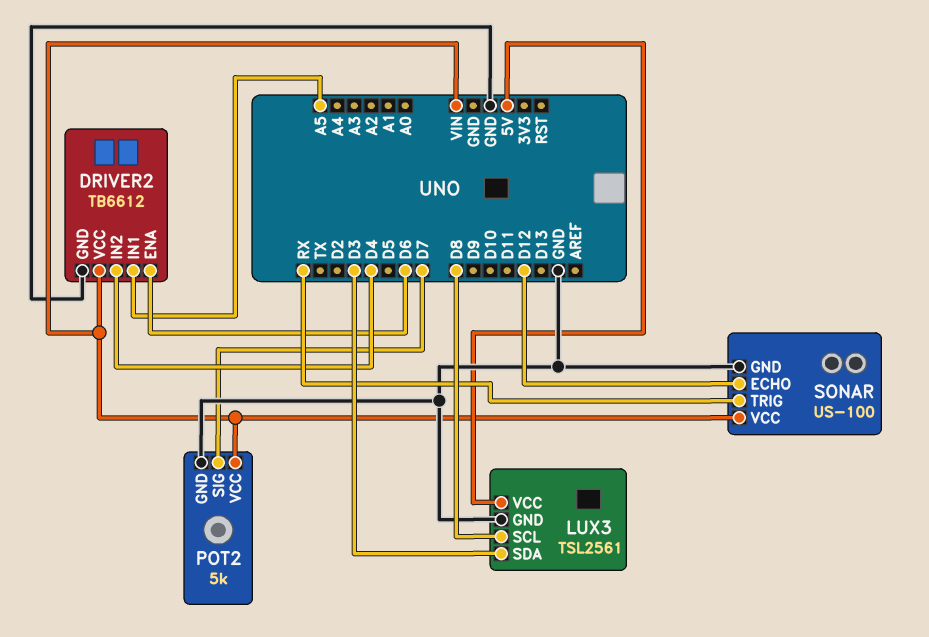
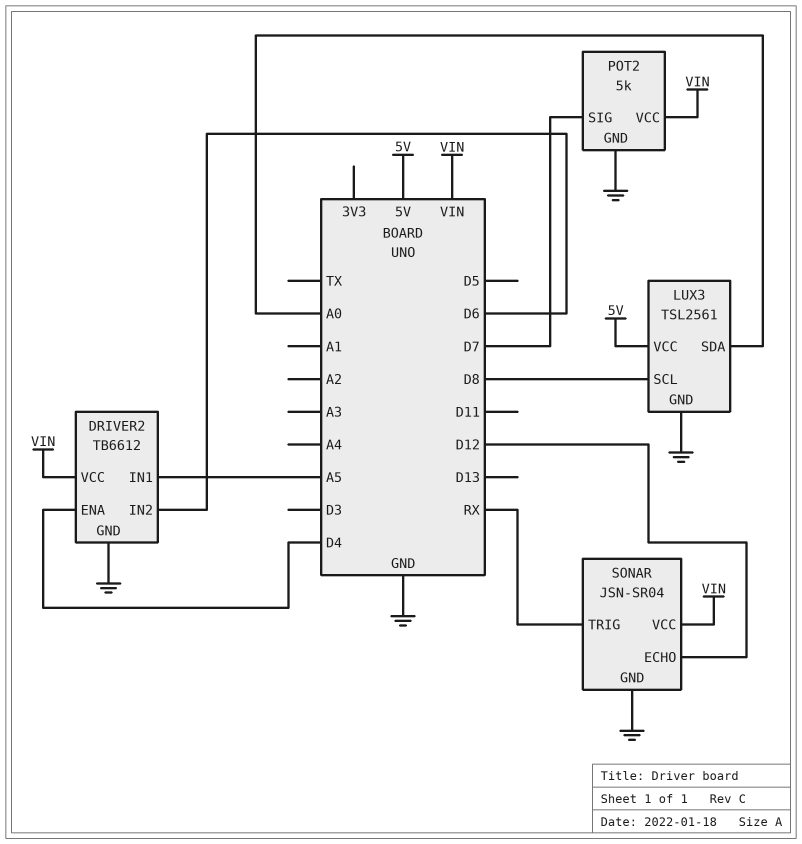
DRIVER2 pin ENA: D6 -> D4
DRIVER2 pin IN2: D4 -> D6
LUX3 pin SDA: D3 -> A0
SONAR: US-100 -> JSN-SR04

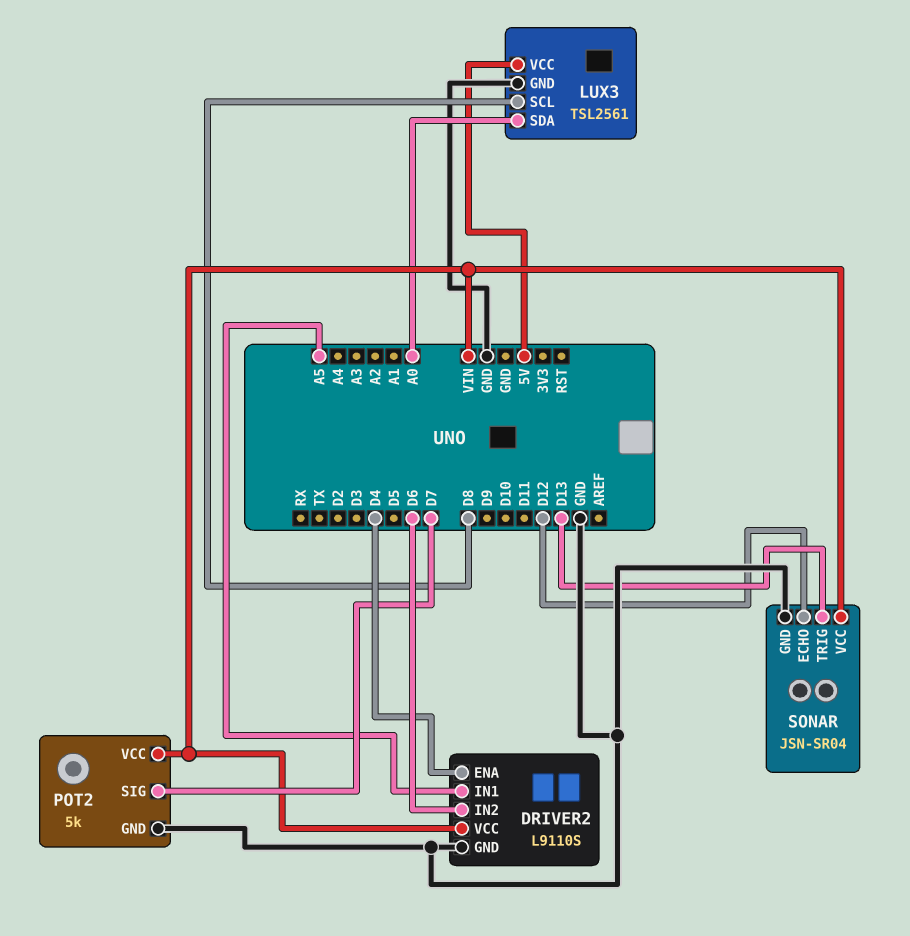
DRIVER2: TB6612 -> L9110S
SONAR pin TRIG: RX -> D13

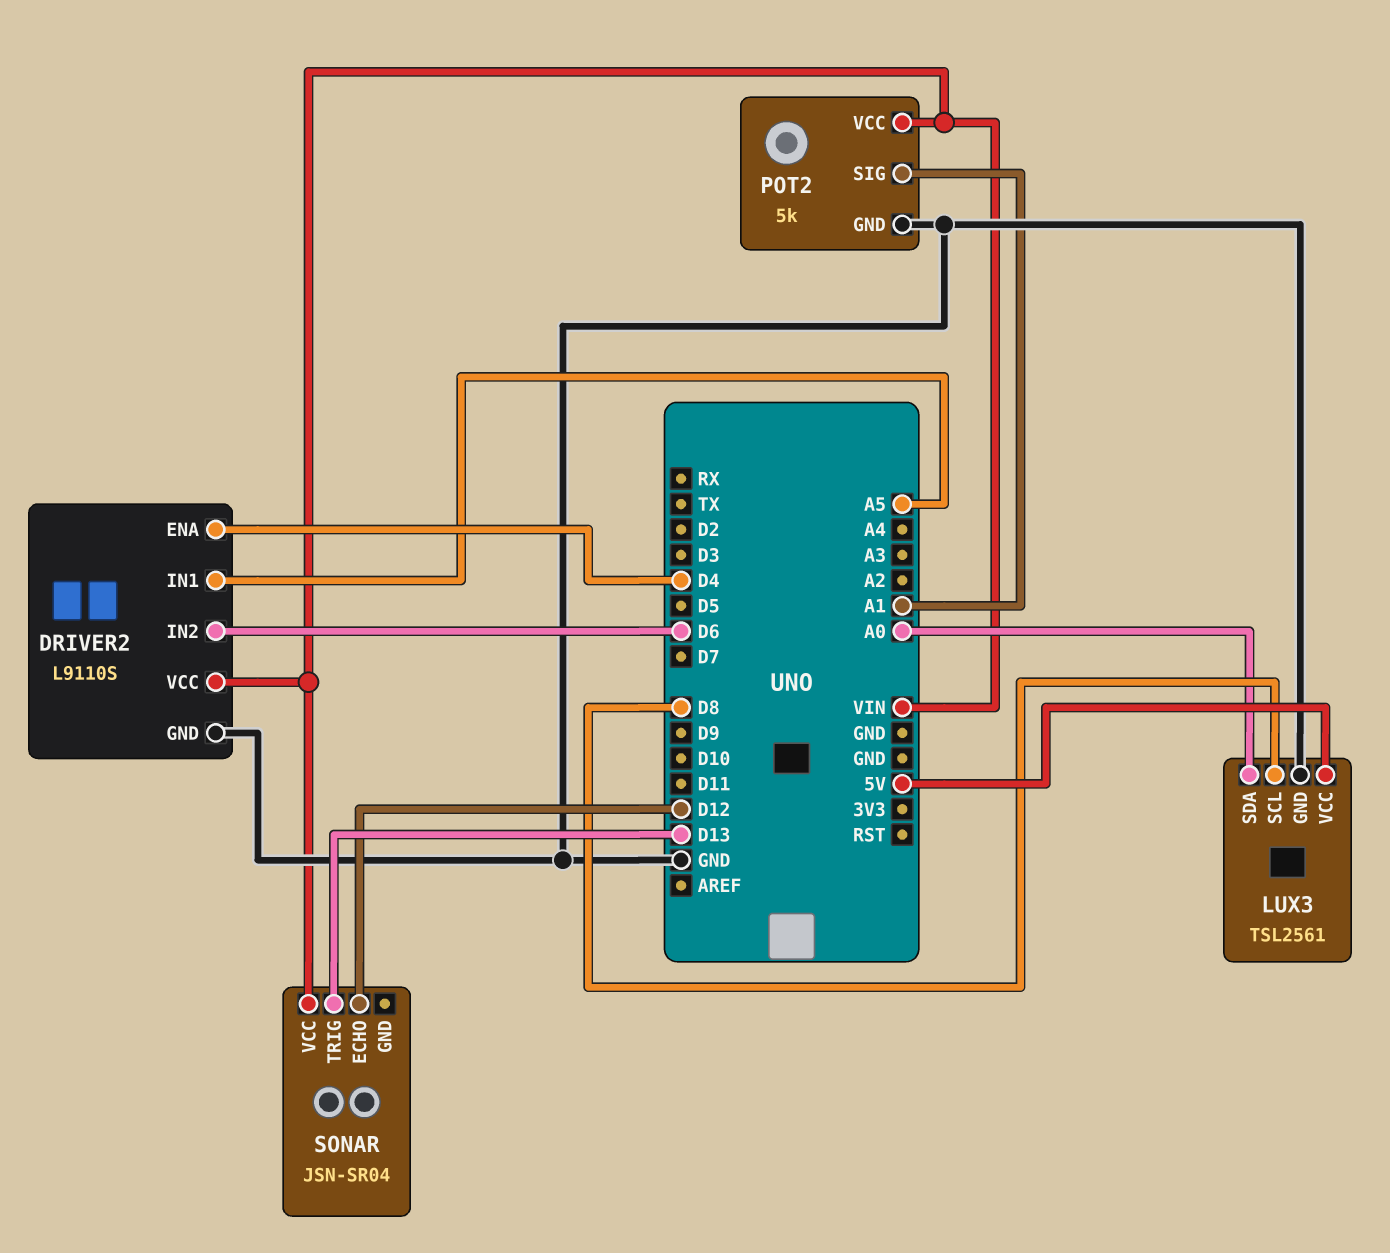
POT2 pin SIG: D7 -> A1
SONAR pin GND: GND -> none

